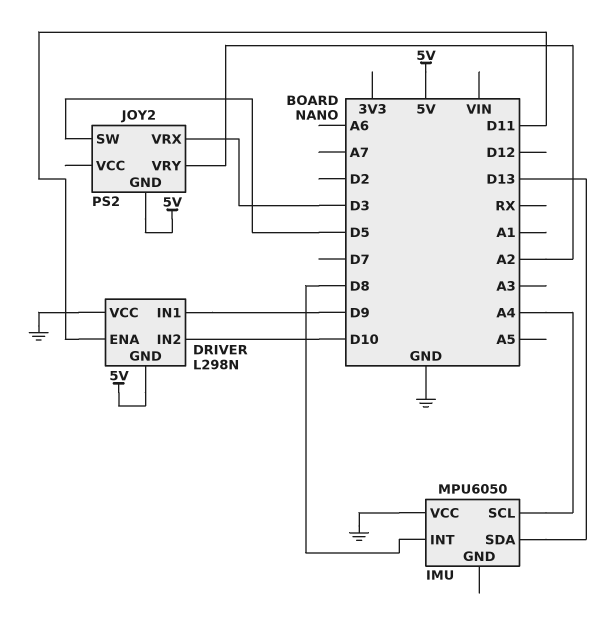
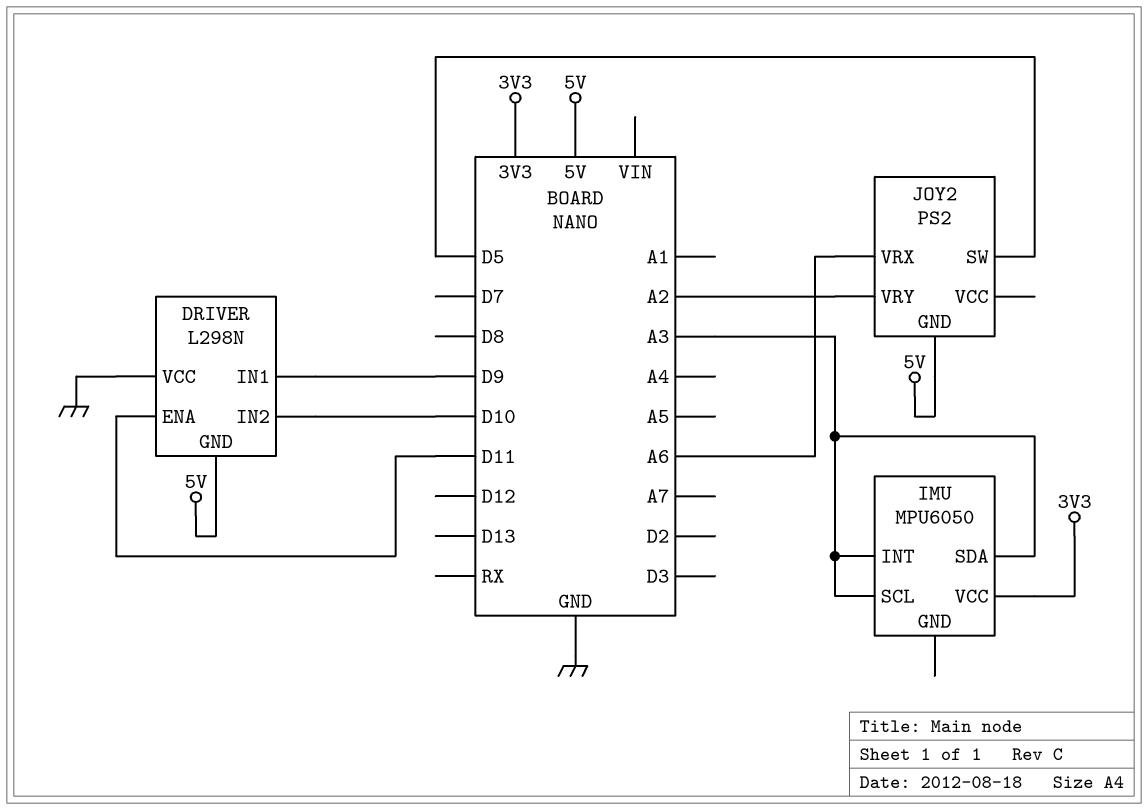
IMU pin INT: D8 -> A3
IMU pin SCL: A4 -> A3
IMU pin SDA: D13 -> A3
IMU pin VCC: GND -> 3V3
JOY2 pin VRX: D3 -> A6

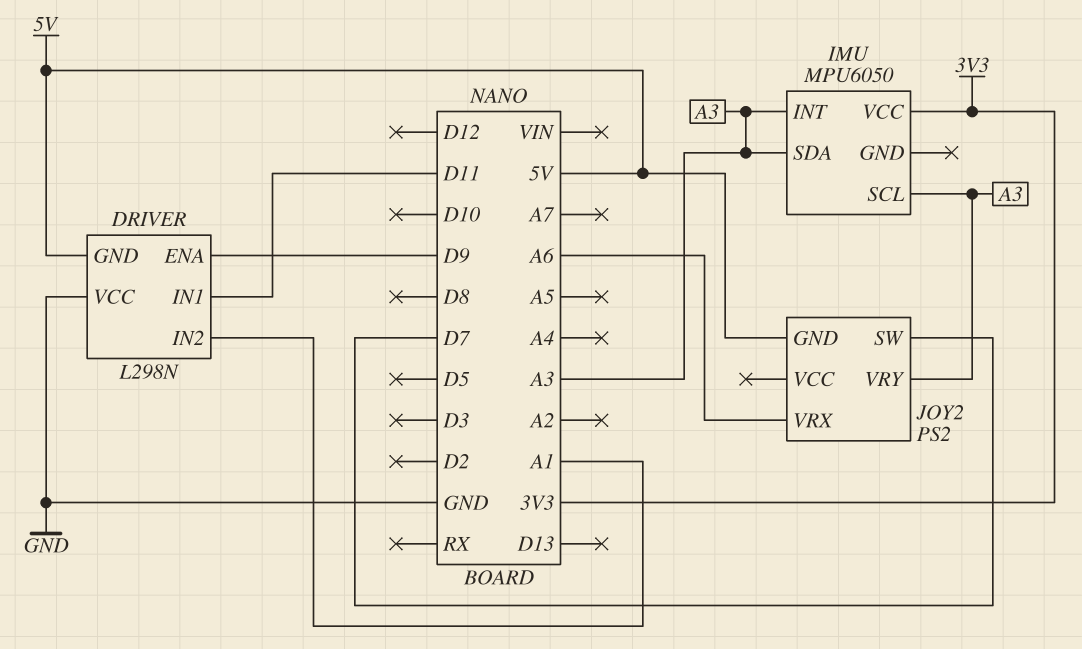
DRIVER pin ENA: D11 -> D9
DRIVER pin IN1: D9 -> D11
DRIVER pin IN2: D10 -> A1
JOY2 pin SW: D5 -> D7
JOY2 pin VRY: A2 -> A3

